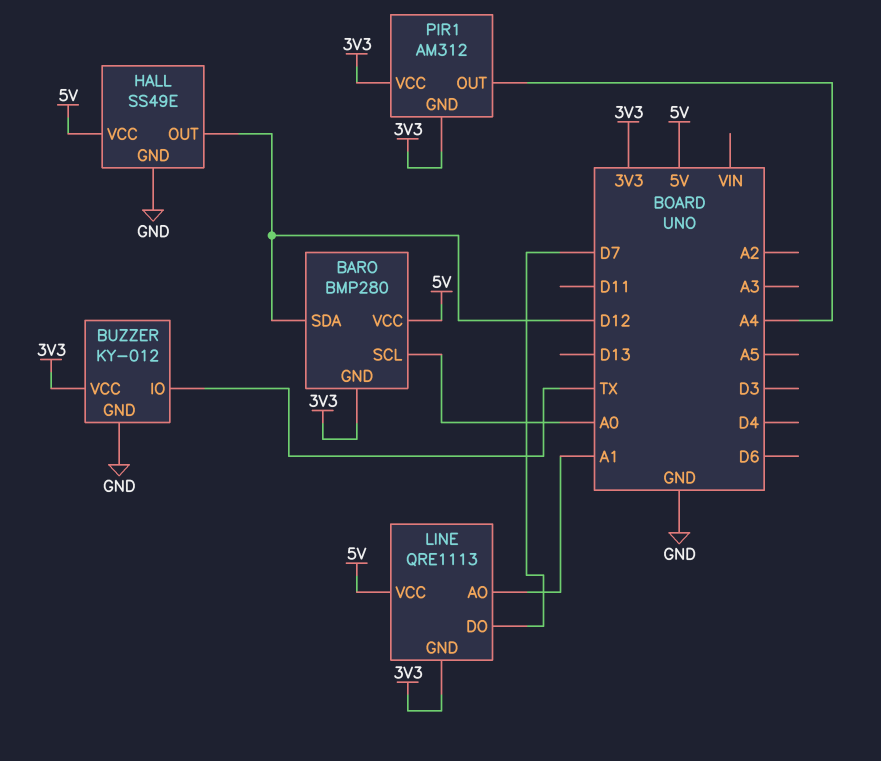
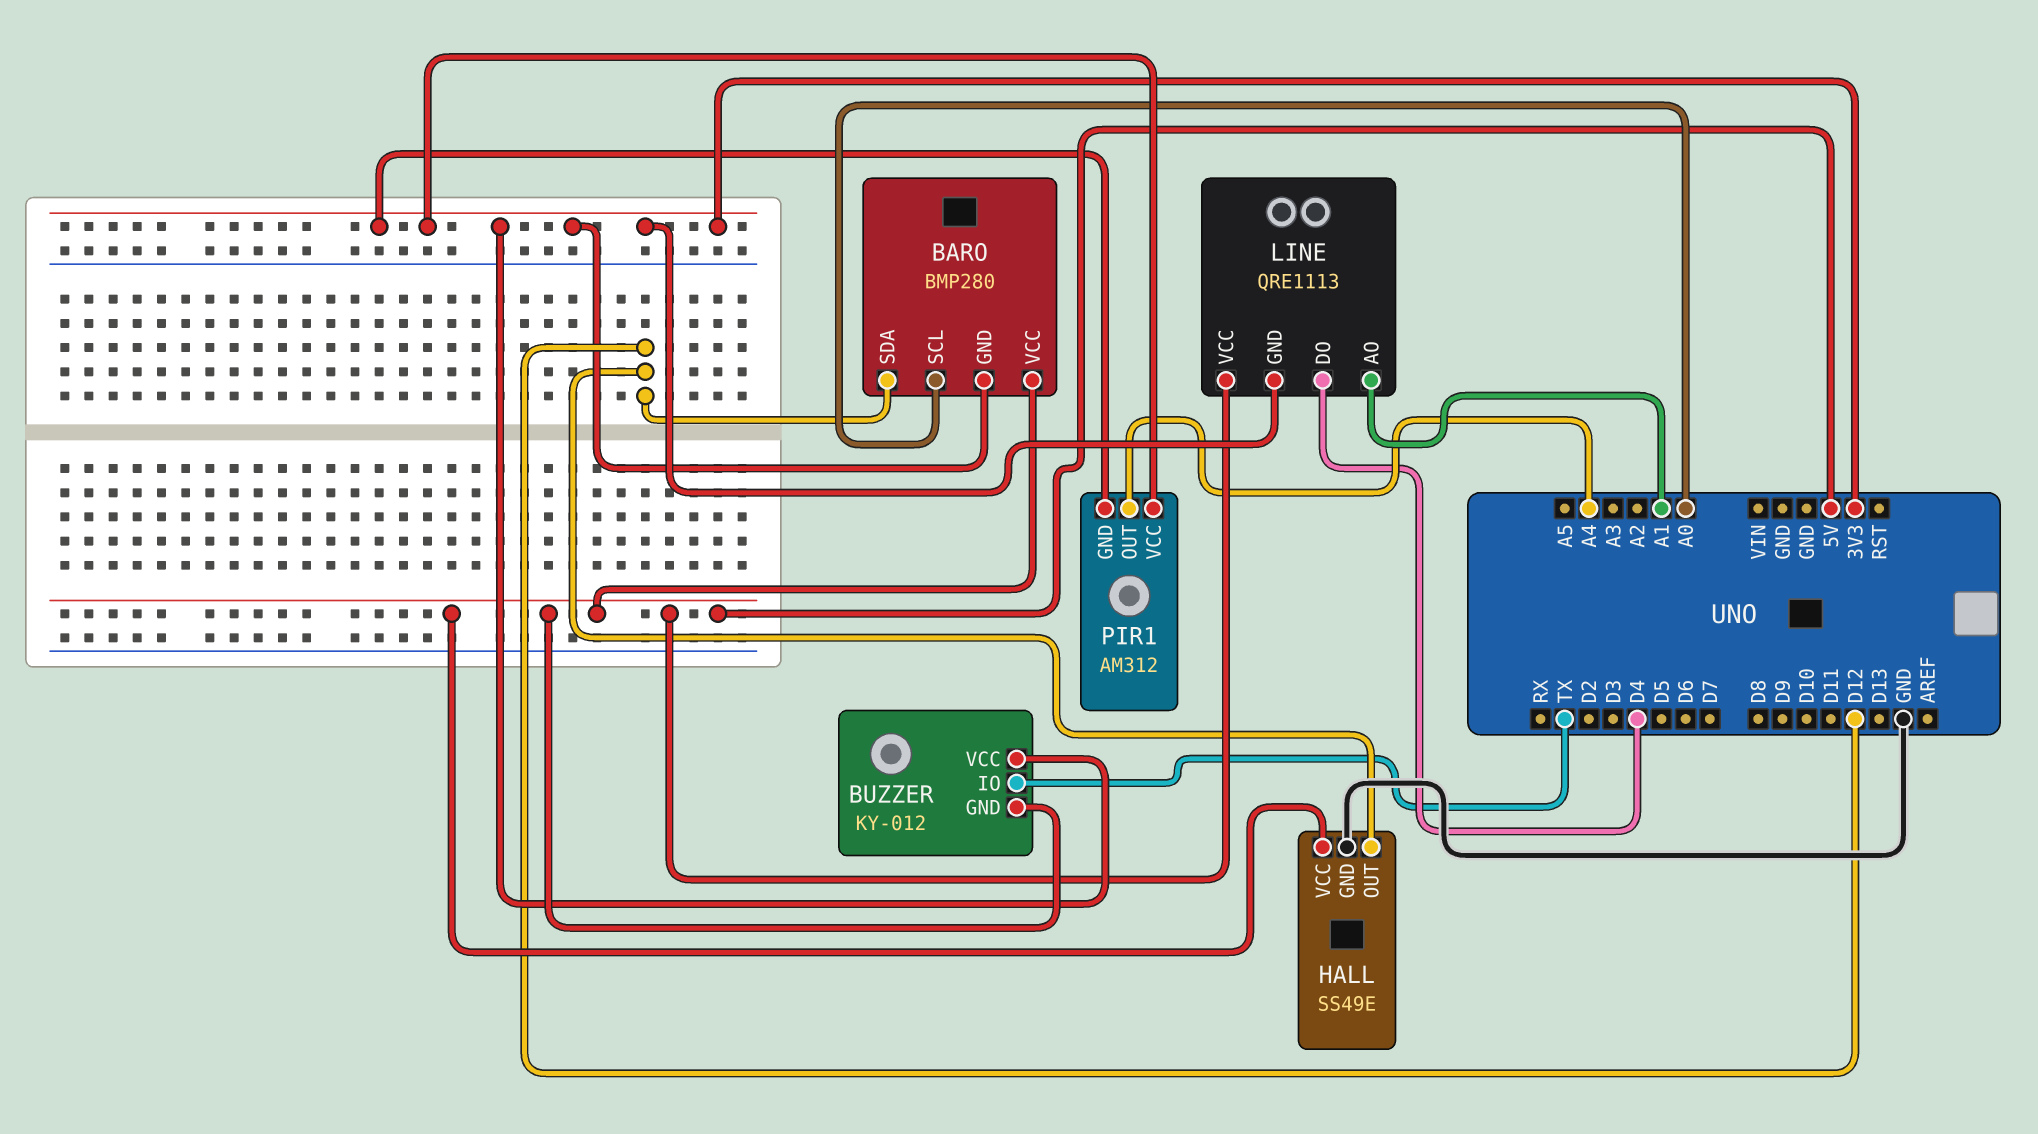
BUZZER pin GND: GND -> 5V
LINE pin DO: D7 -> D4

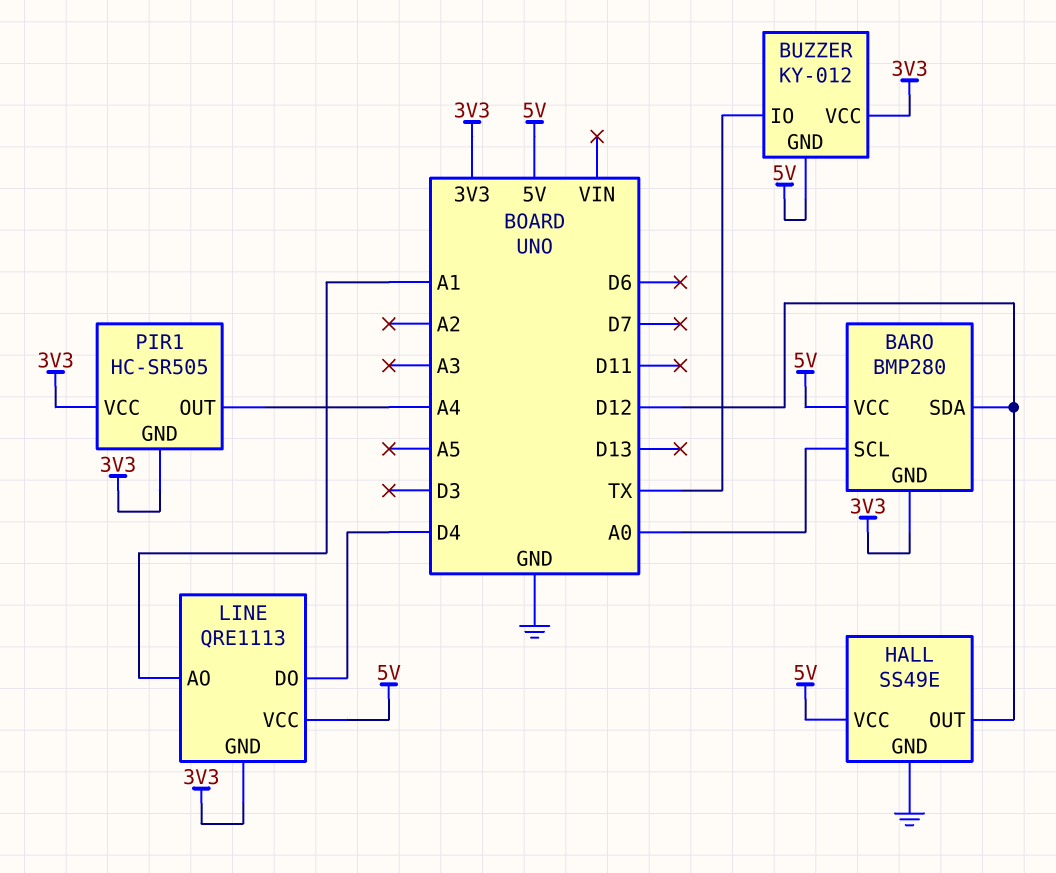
PIR1: AM312 -> HC-SR505

